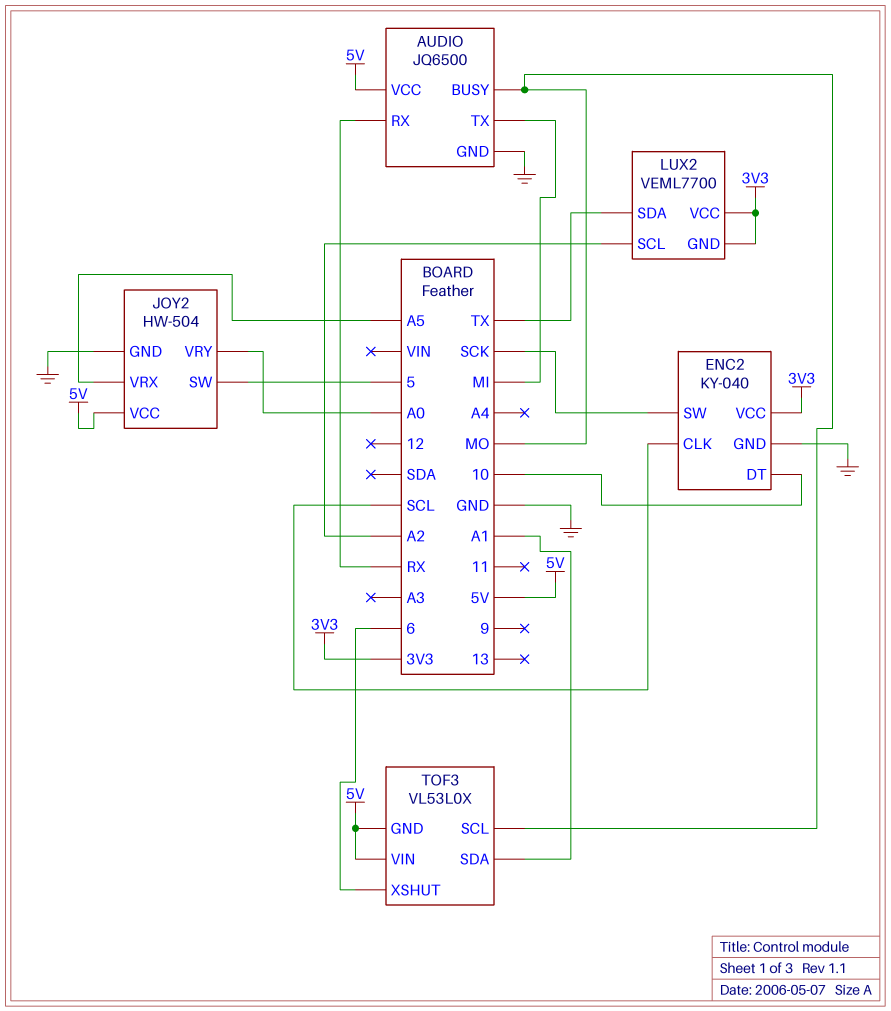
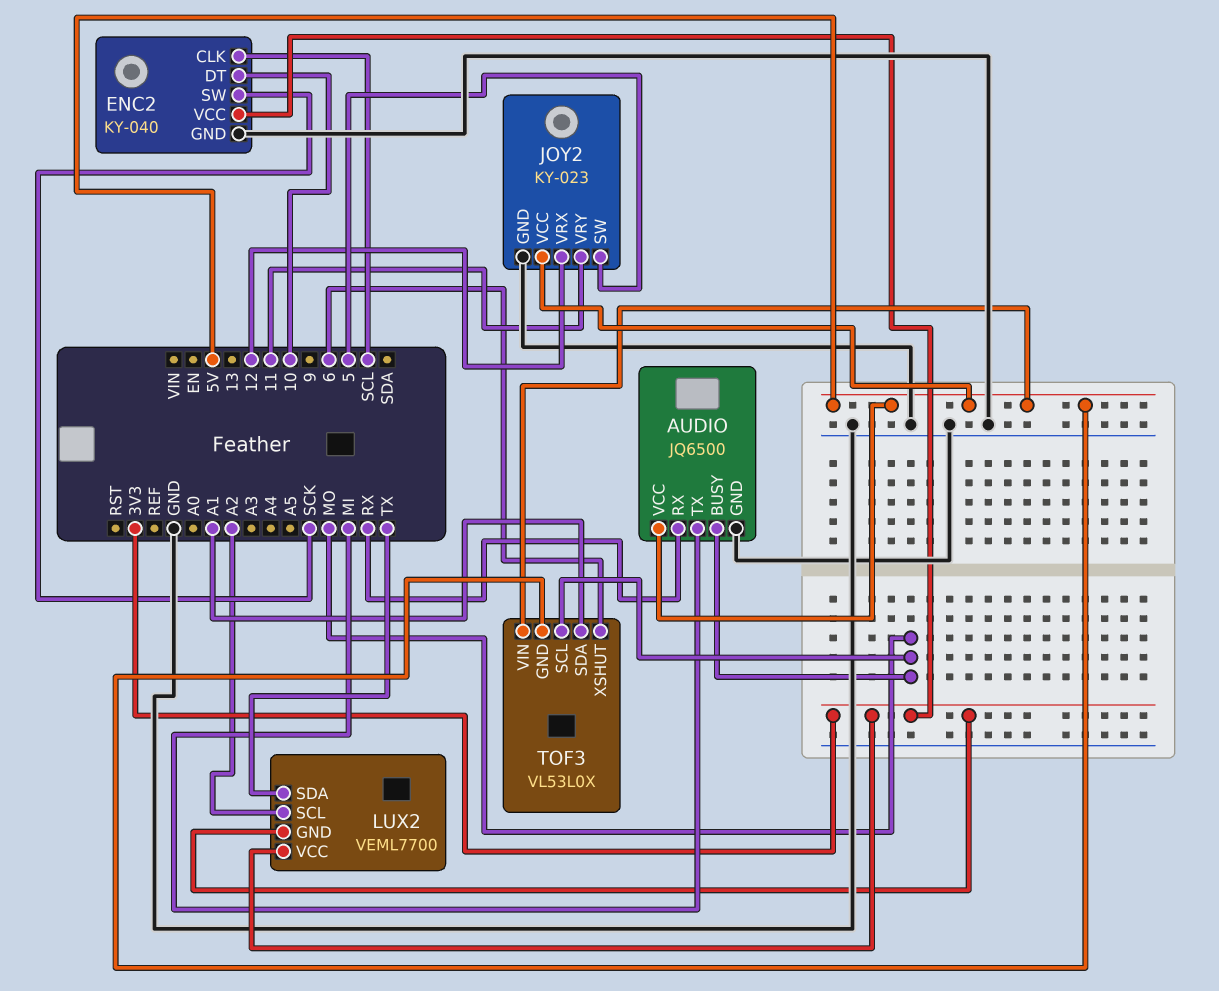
JOY2: HW-504 -> KY-023
JOY2 pin VRX: A5 -> 12
JOY2 pin VRY: A0 -> 11

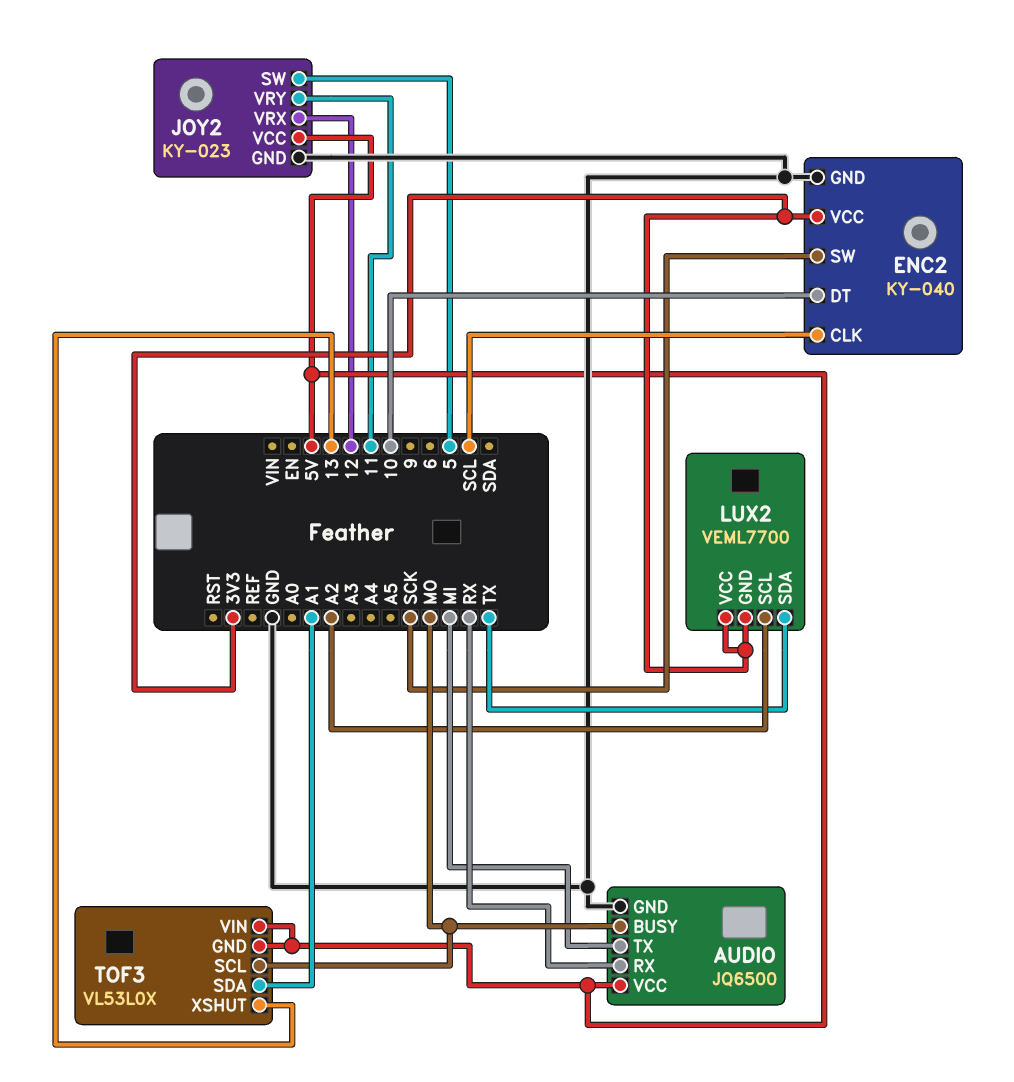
TOF3 pin XSHUT: 6 -> 13

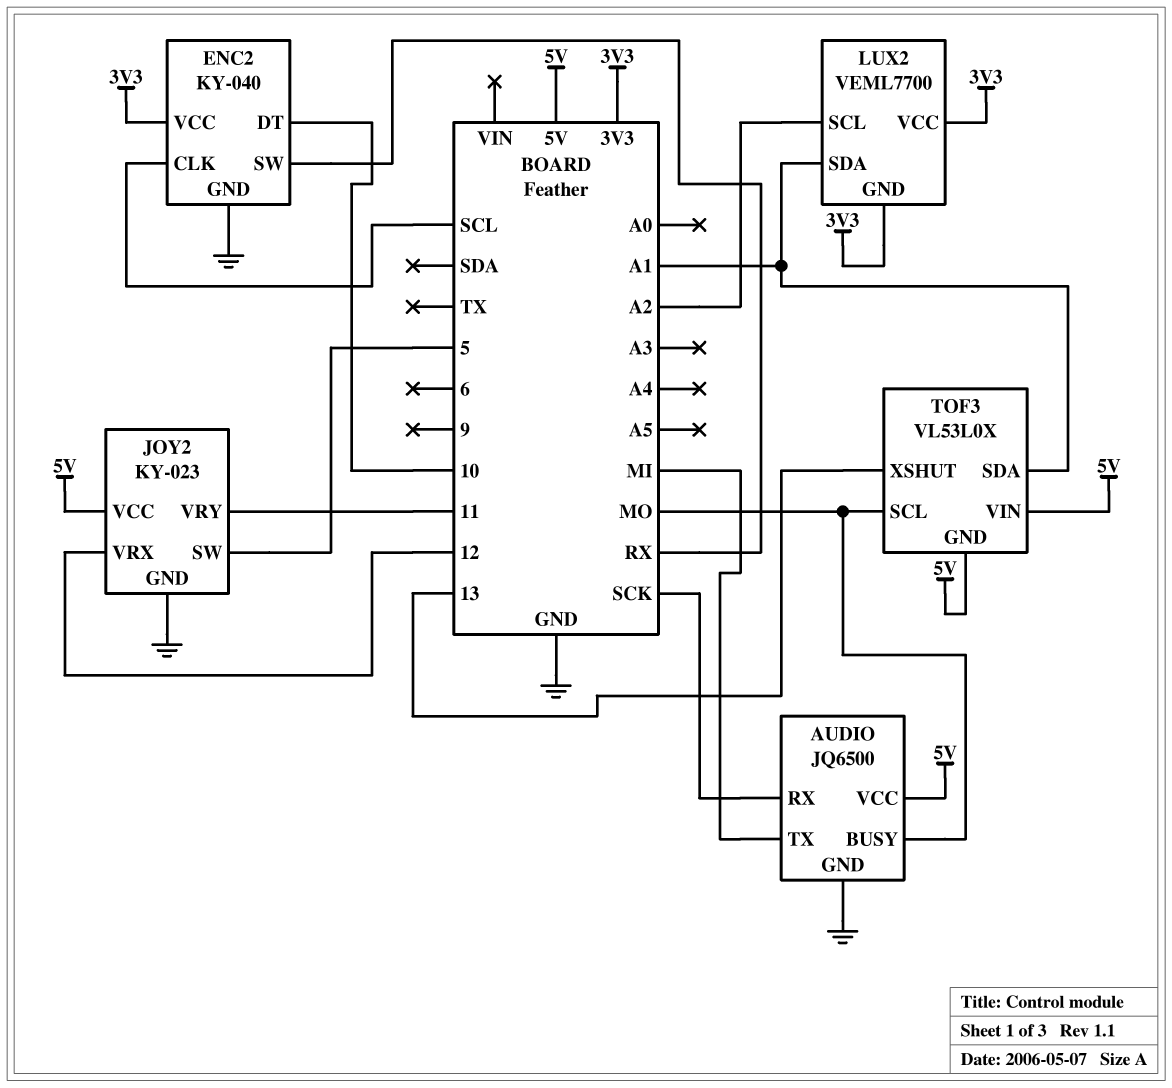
AUDIO pin RX: RX -> SCK
ENC2 pin SW: SCK -> RX
LUX2 pin SDA: TX -> A1

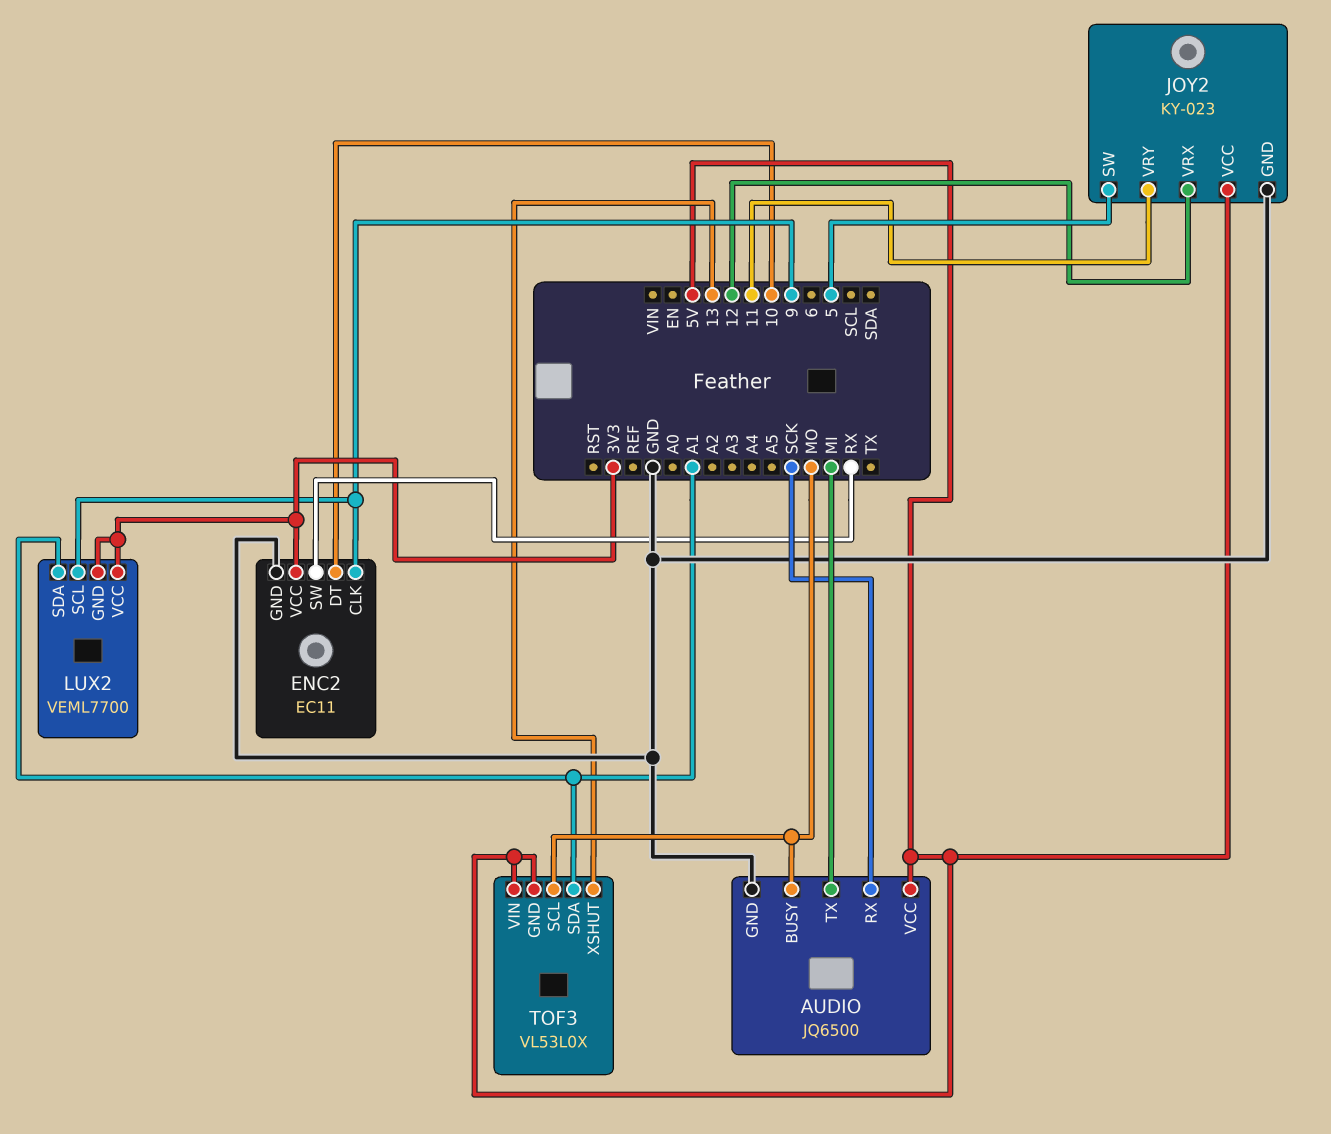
ENC2: KY-040 -> EC11
ENC2 pin CLK: SCL -> 9
LUX2 pin SCL: A2 -> 9

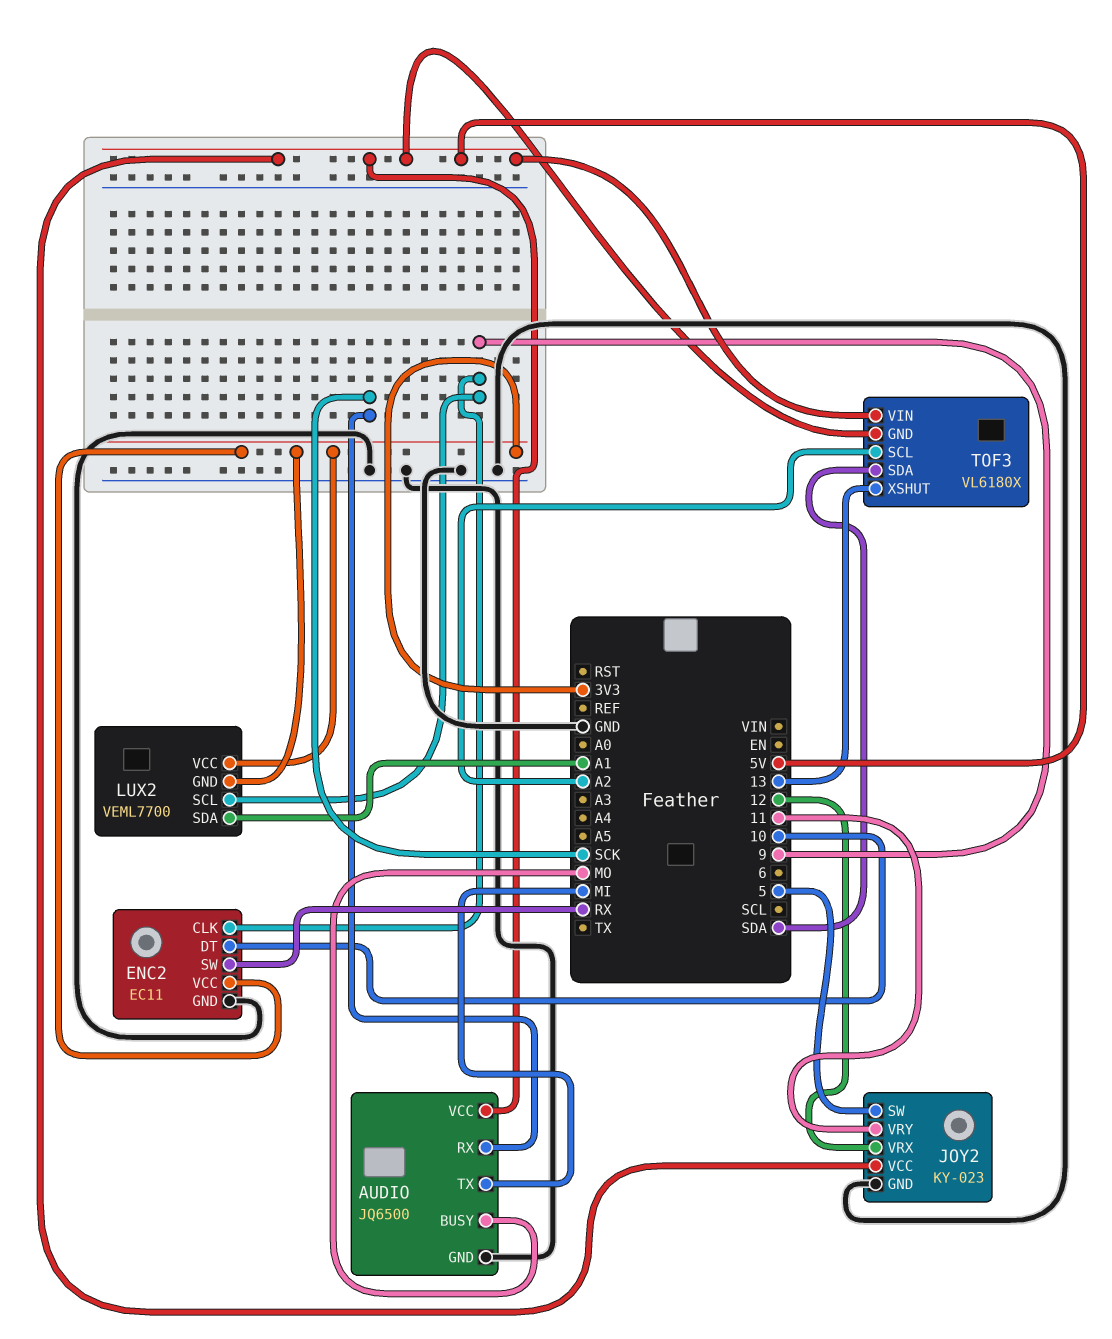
TOF3: VL53L0X -> VL6180X
TOF3 pin SCL: MO -> A2
TOF3 pin SDA: A1 -> SDA

